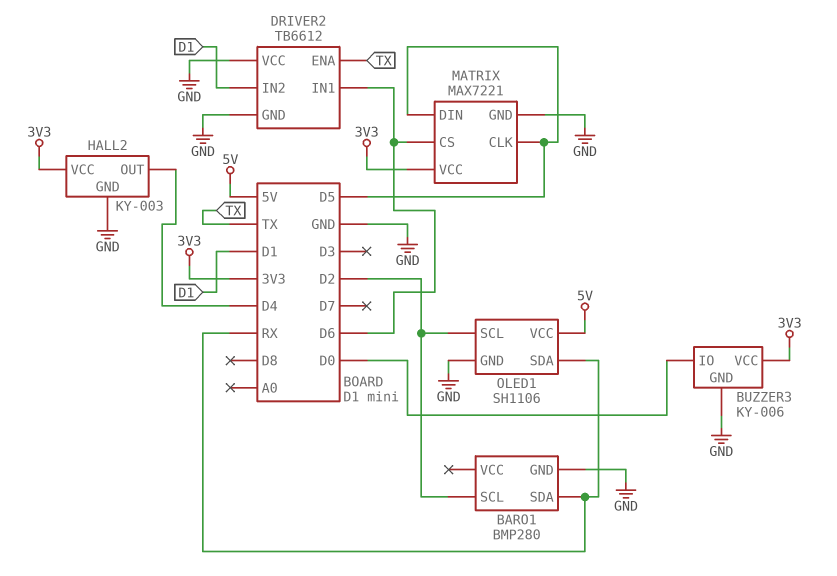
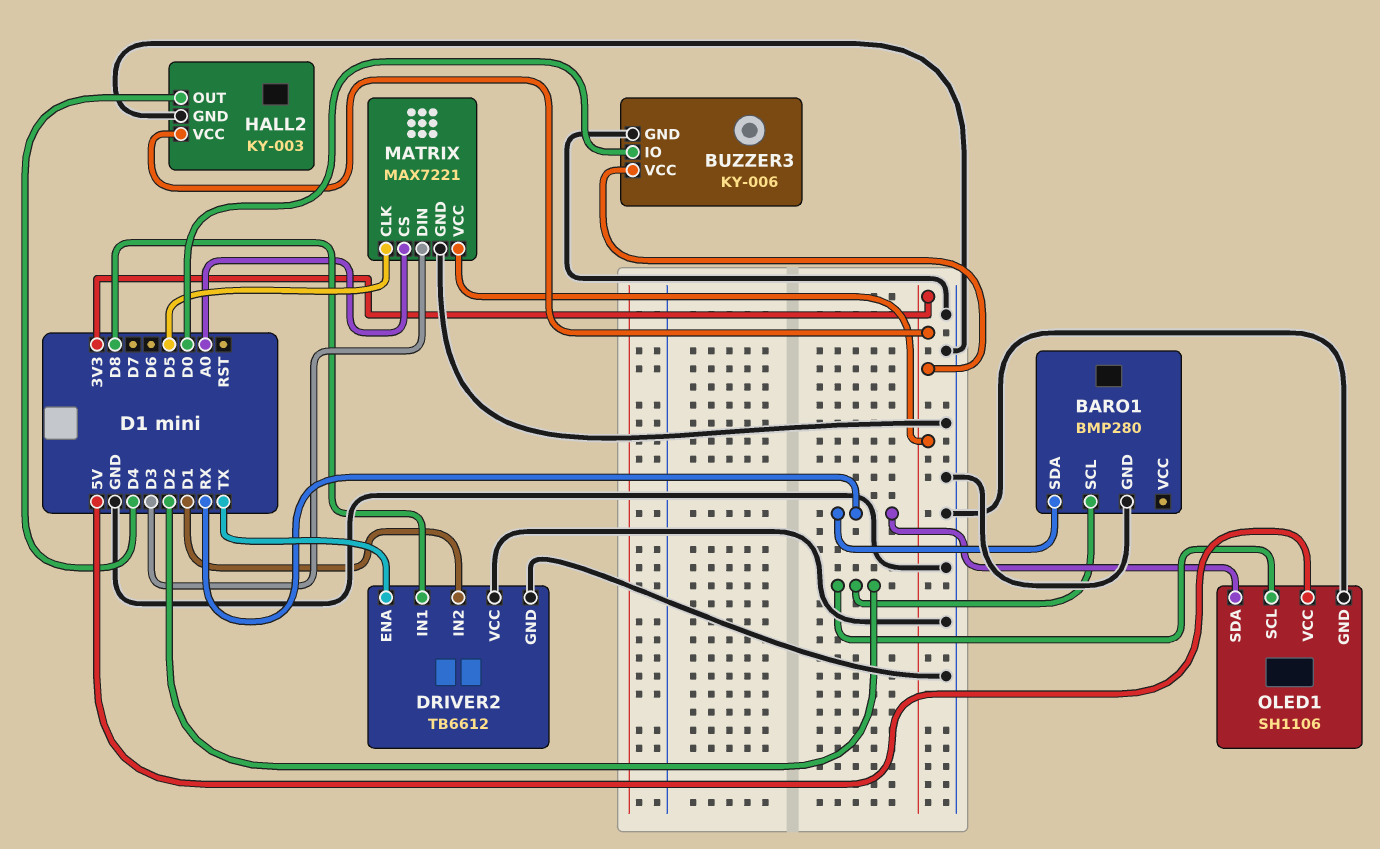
DRIVER2 pin IN1: D6 -> D8
MATRIX pin CS: D6 -> A0
MATRIX pin DIN: D5 -> D3

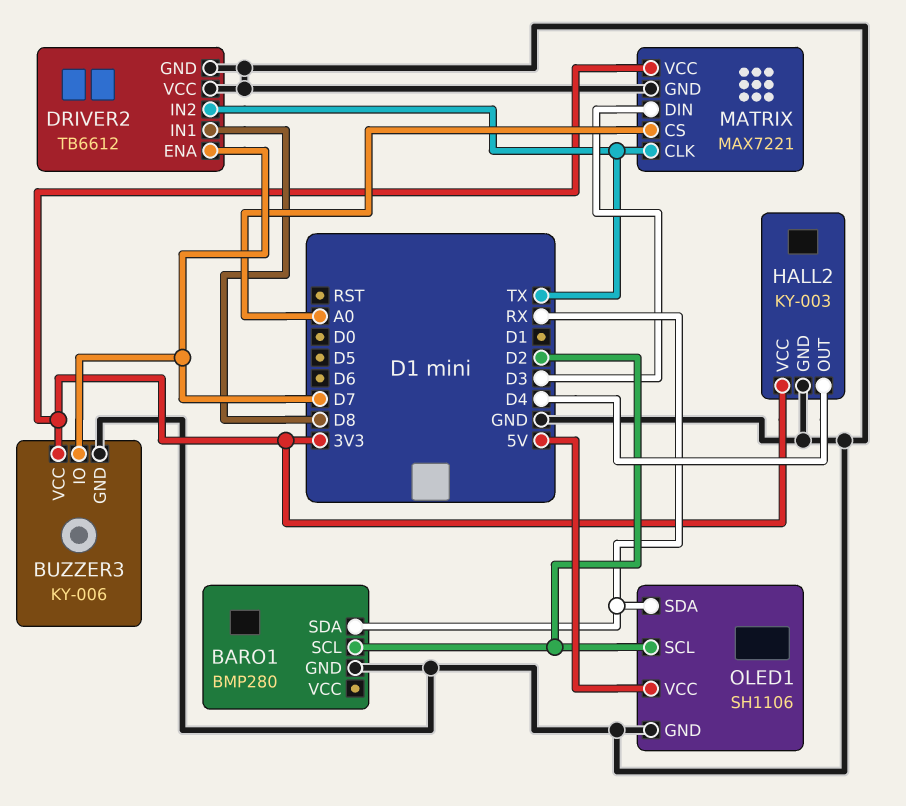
BUZZER3 pin IO: D0 -> D7
DRIVER2 pin ENA: TX -> D7
DRIVER2 pin IN2: D1 -> TX
MATRIX pin CLK: D5 -> TX

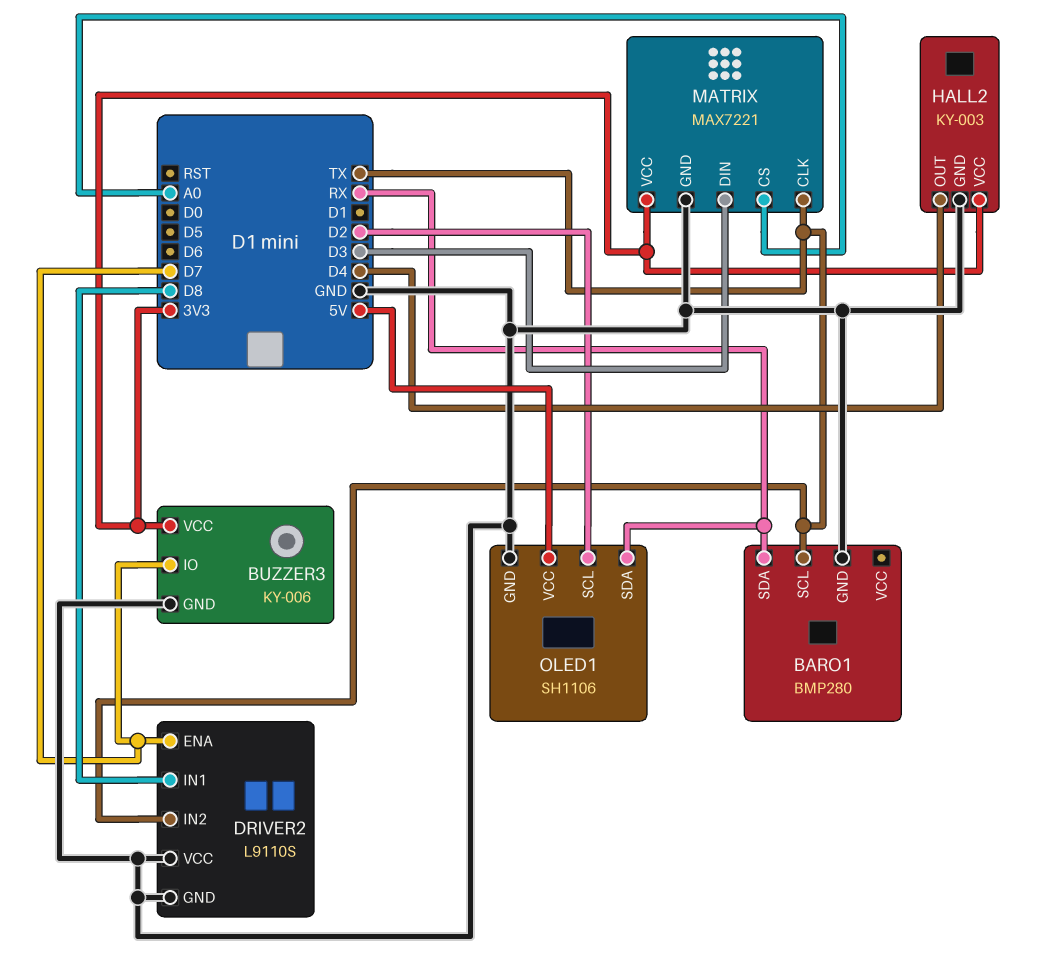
BARO1 pin SCL: D2 -> TX
DRIVER2: TB6612 -> L9110S

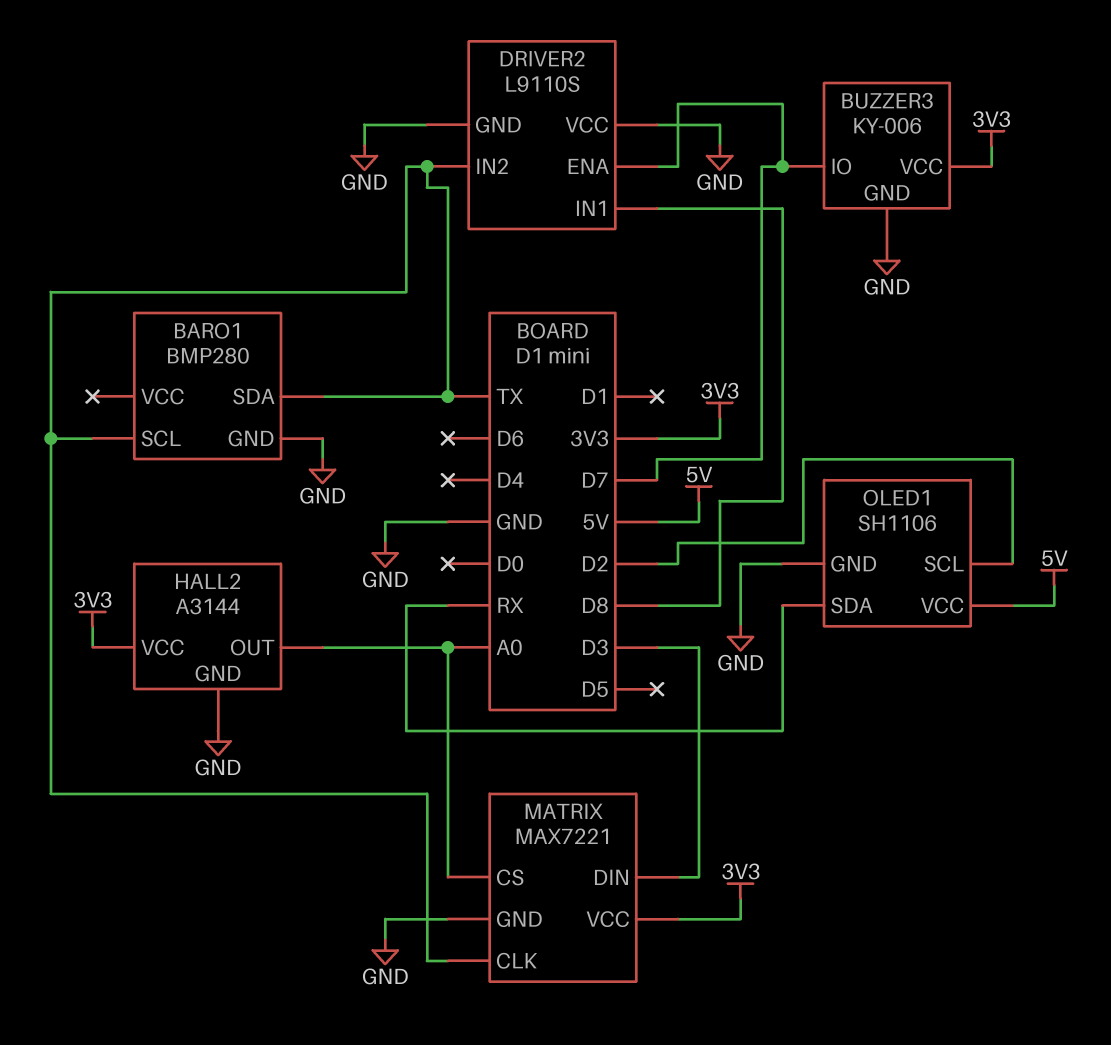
BARO1 pin SDA: RX -> TX
HALL2: KY-003 -> A3144
HALL2 pin OUT: D4 -> A0

